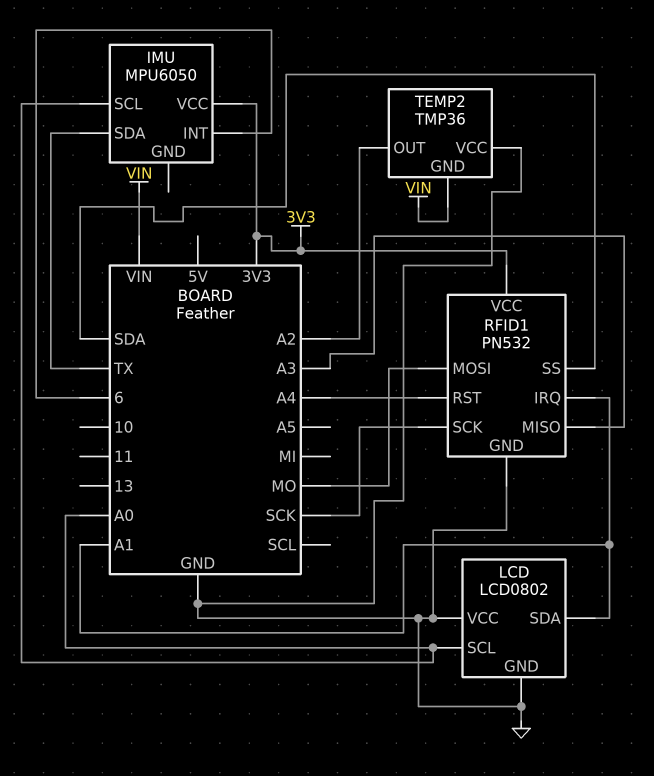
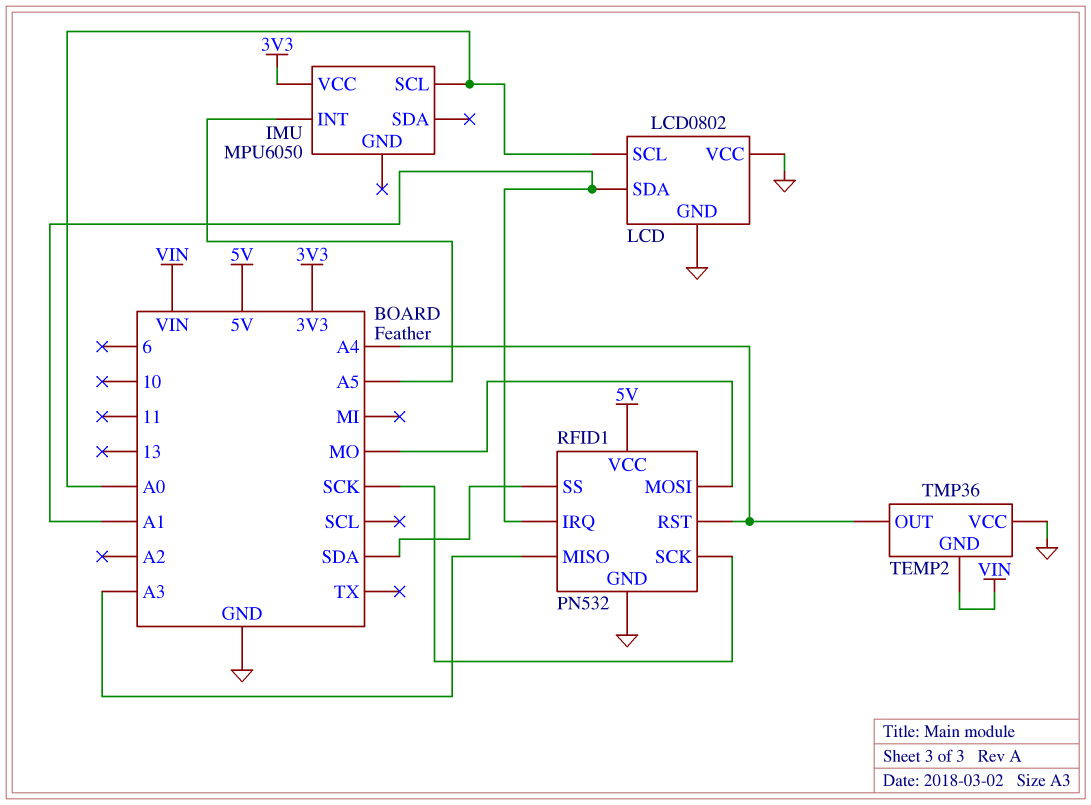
IMU pin INT: 6 -> A5
IMU pin SDA: TX -> none
RFID1 pin VCC: 3V3 -> 5V
TEMP2 pin OUT: A2 -> A4

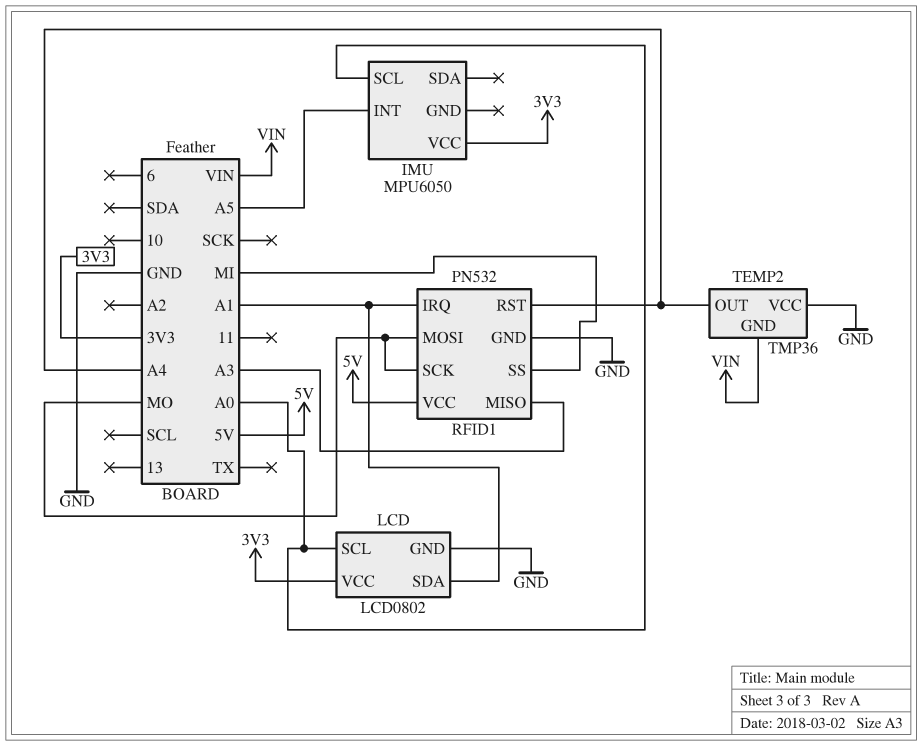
LCD pin VCC: GND -> 3V3
RFID1 pin SCK: SCK -> MO
RFID1 pin SS: SDA -> MI

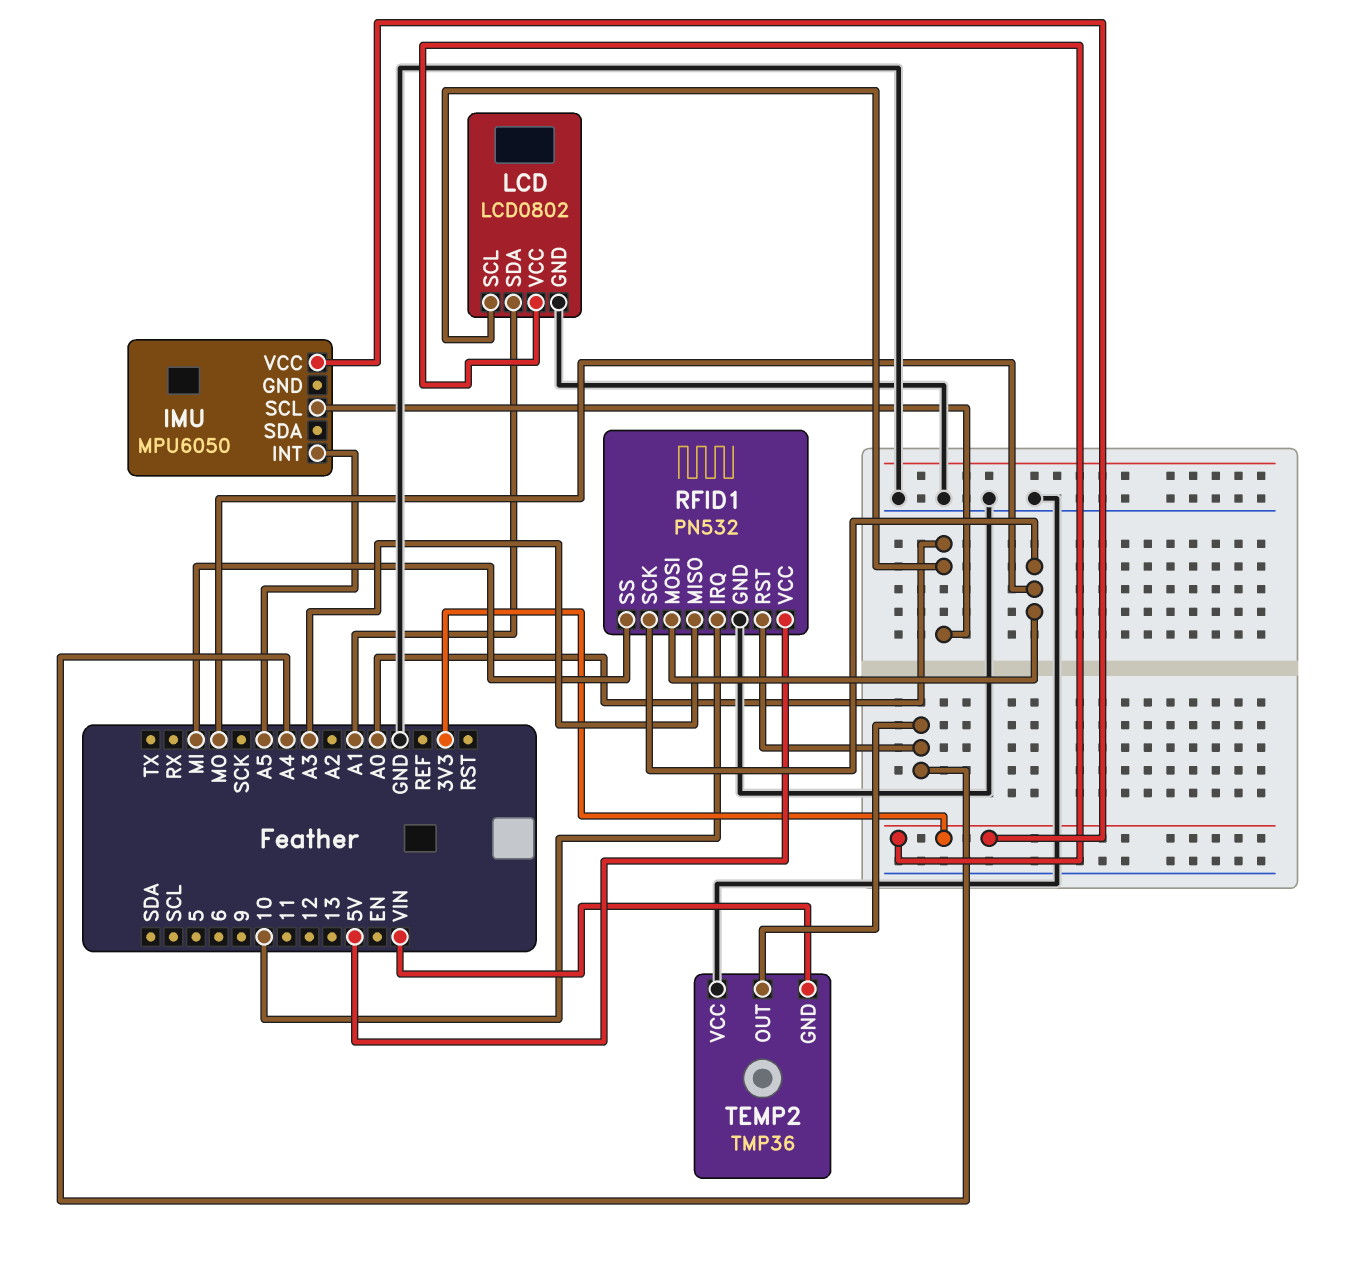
RFID1 pin IRQ: A1 -> 10

